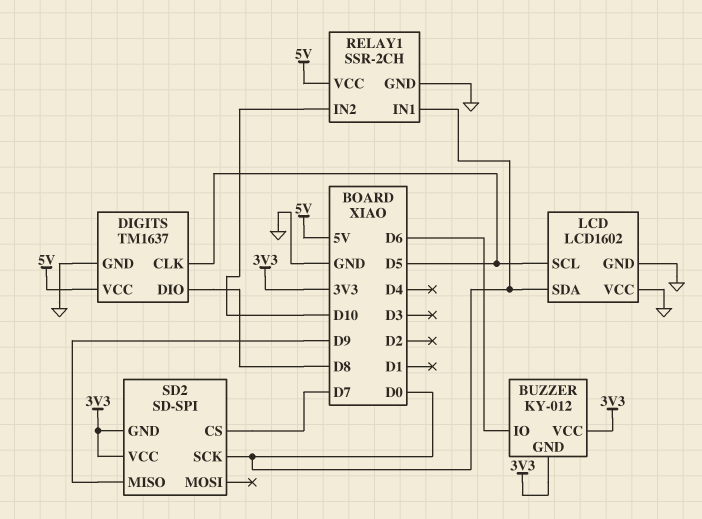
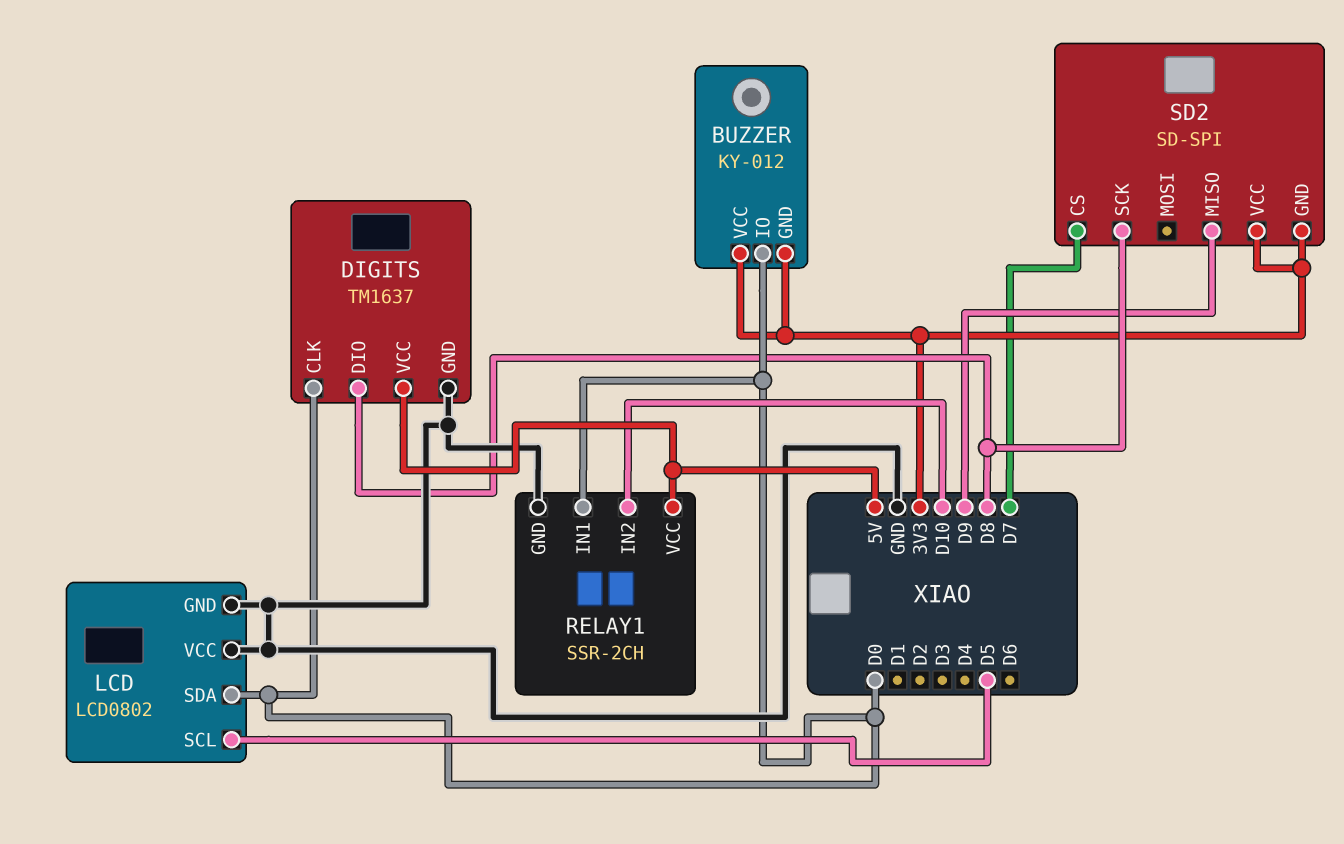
BUZZER pin IO: D6 -> D0
DIGITS pin CLK: D5 -> D0
LCD: LCD1602 -> LCD0802
SD2 pin SCK: D0 -> D8

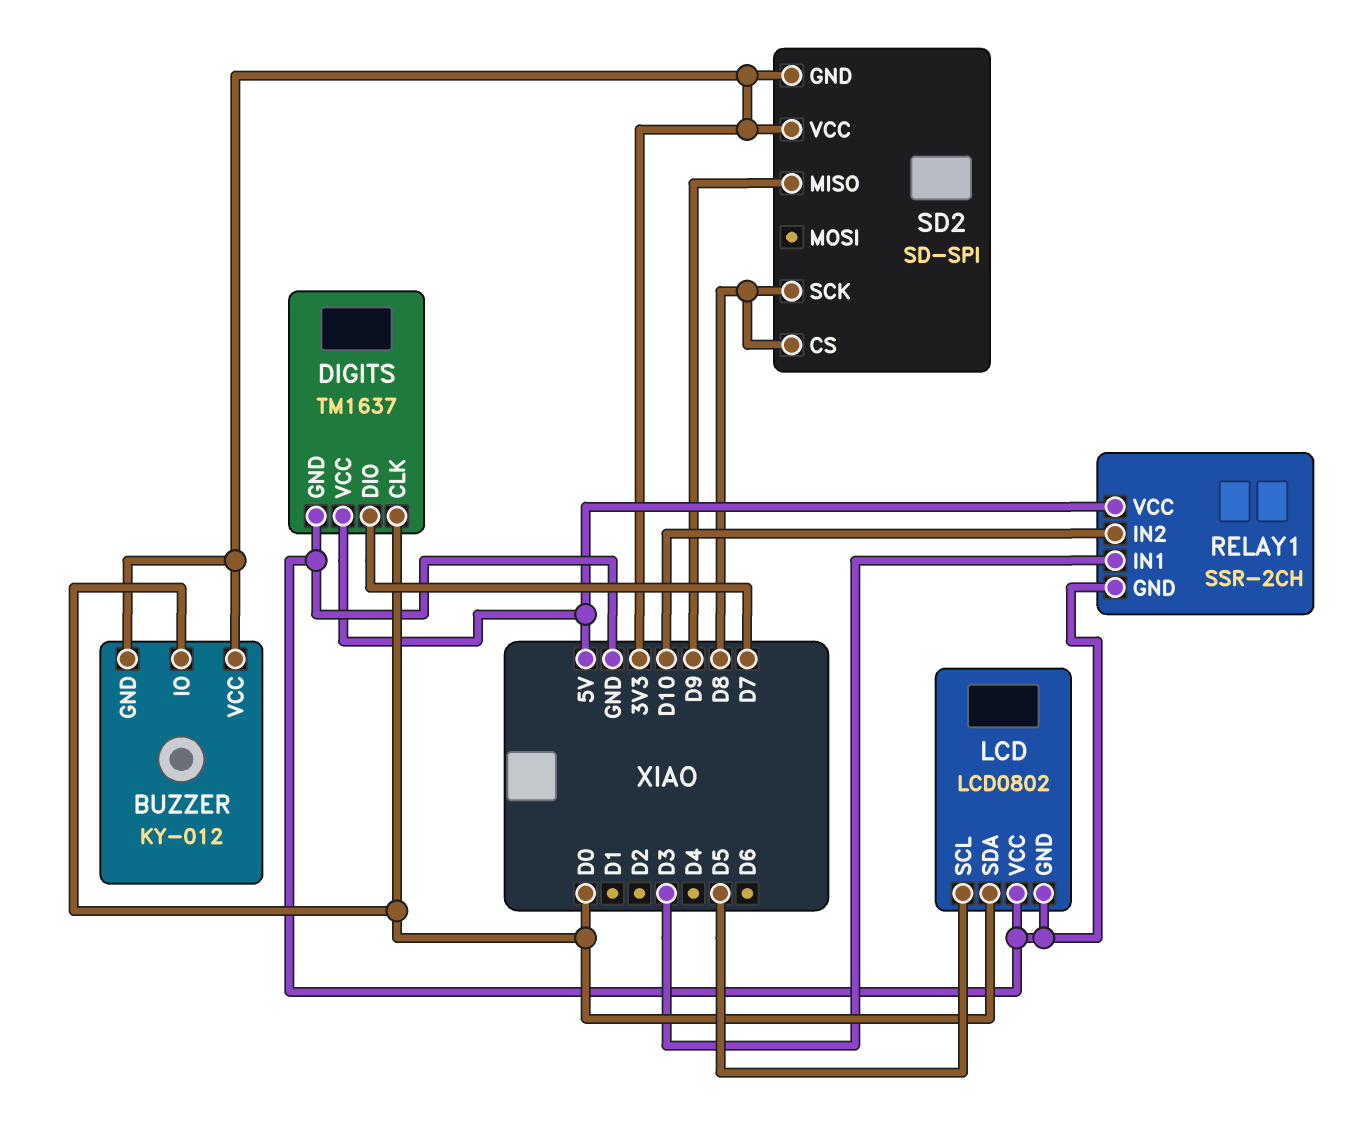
DIGITS pin DIO: D8 -> D7
RELAY1 pin IN1: D0 -> D3
SD2 pin CS: D7 -> D8

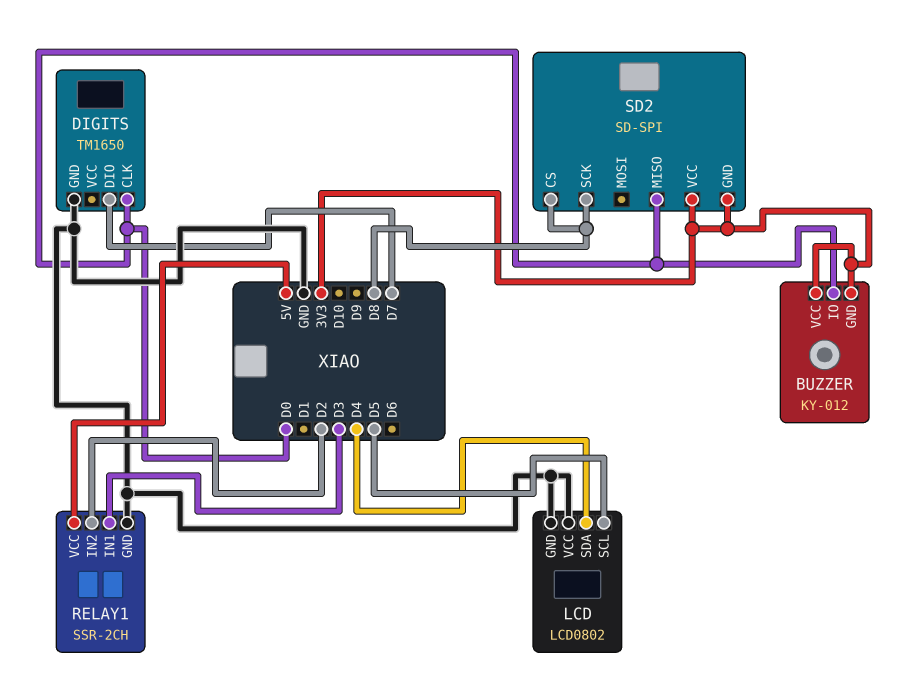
DIGITS: TM1637 -> TM1650
DIGITS pin VCC: 5V -> none
LCD pin SDA: D0 -> D4
RELAY1 pin IN2: D10 -> D2
SD2 pin MISO: D9 -> D0

